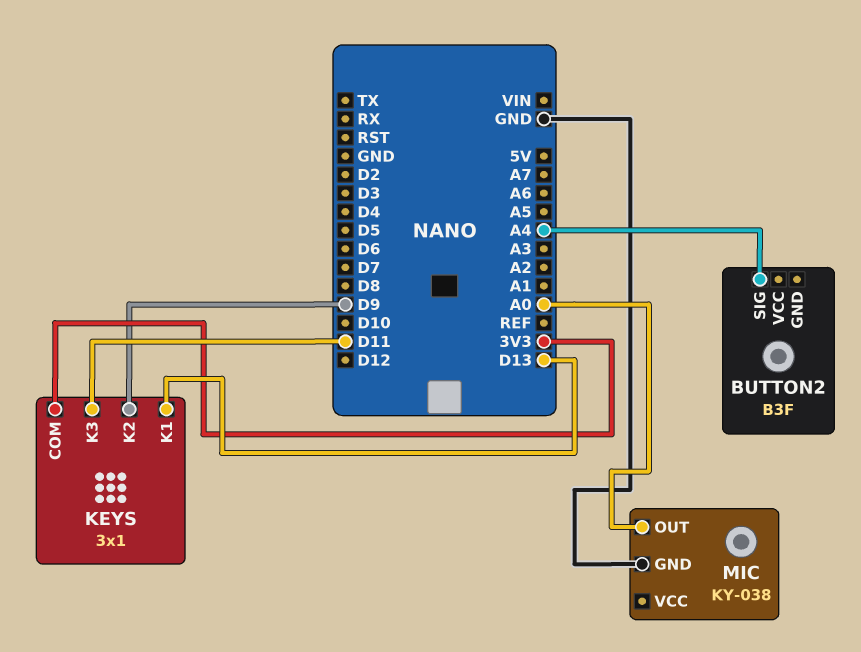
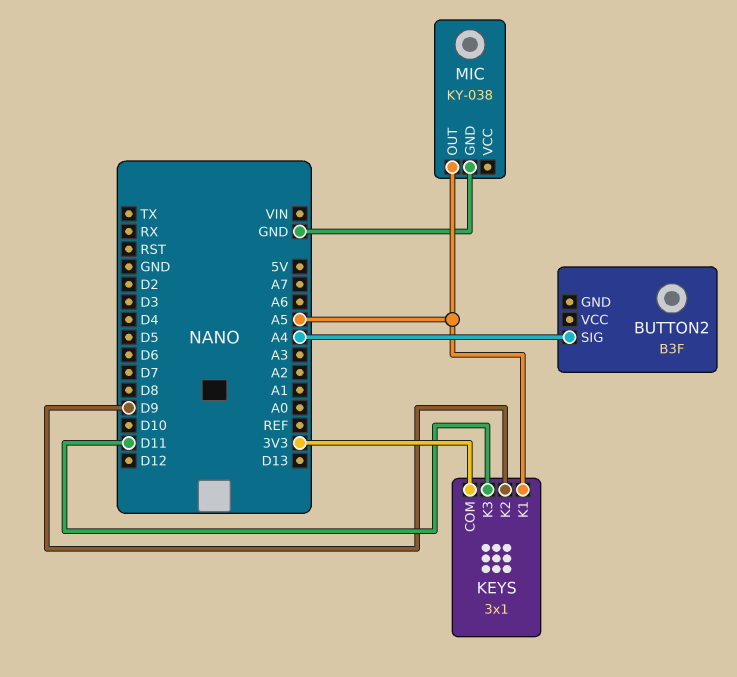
KEYS pin K1: D13 -> A5
MIC pin OUT: A0 -> A5

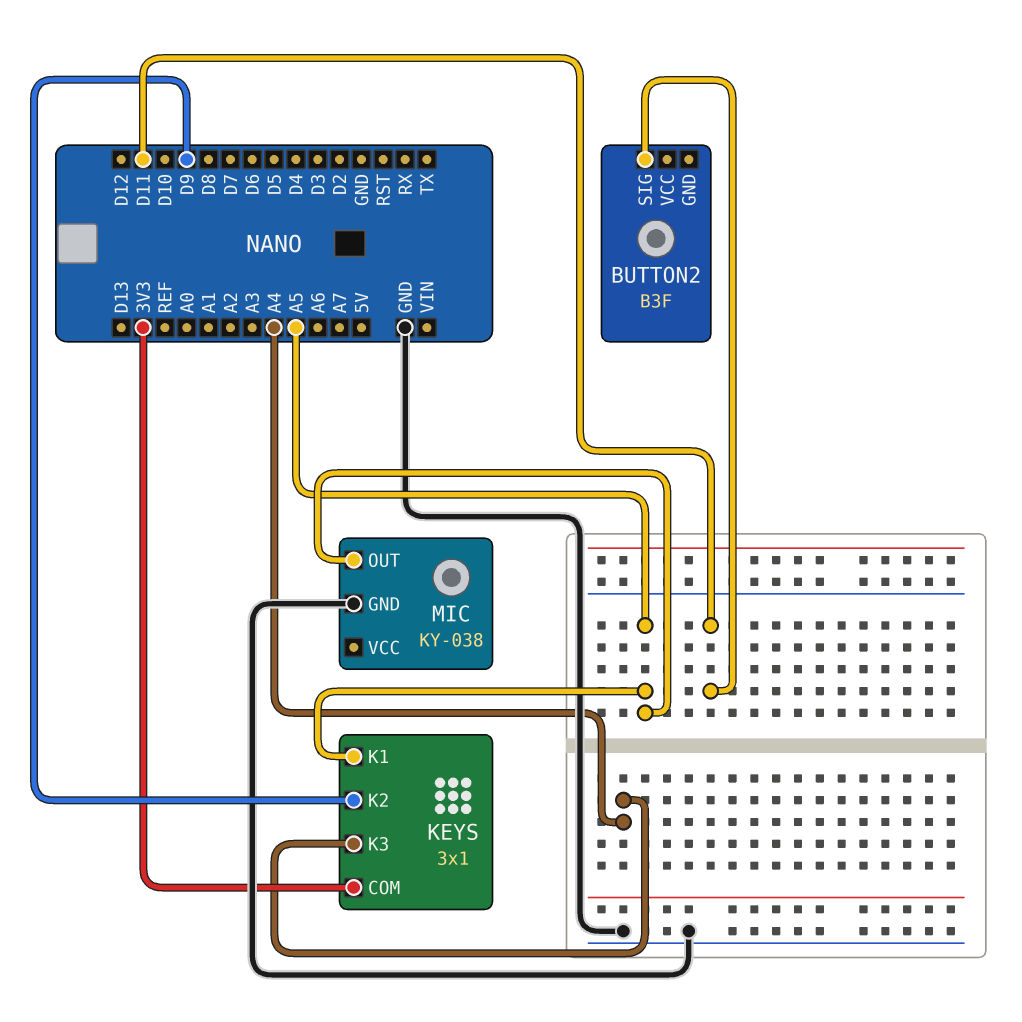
BUTTON2 pin SIG: A4 -> D11
KEYS pin K3: D11 -> A4

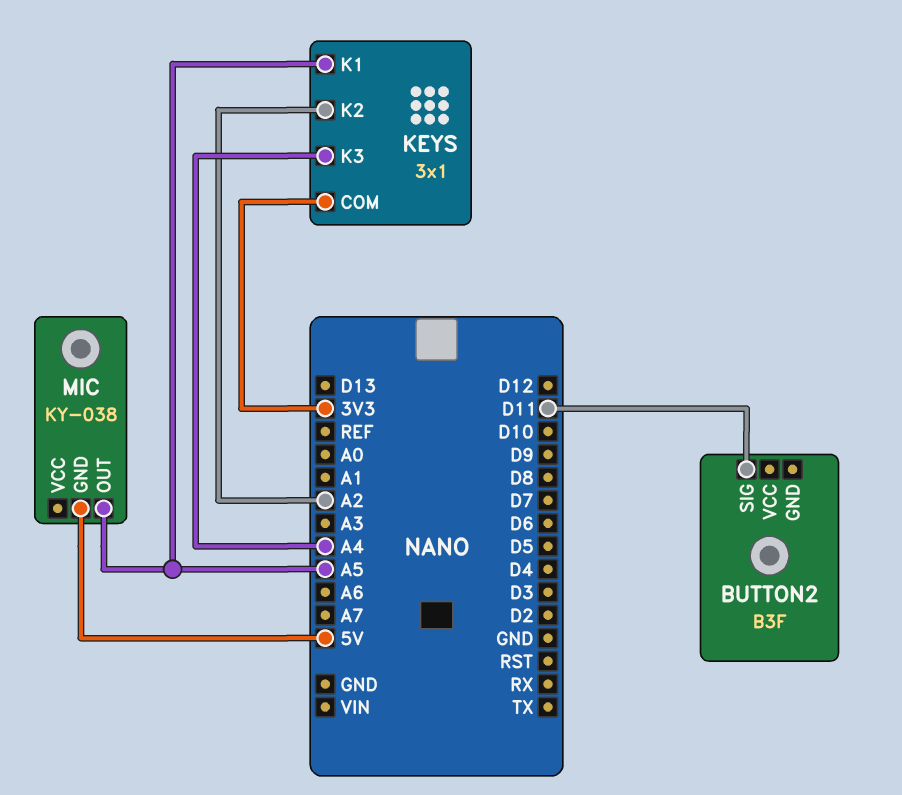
KEYS pin K2: D9 -> A2
MIC pin GND: GND -> 5V

